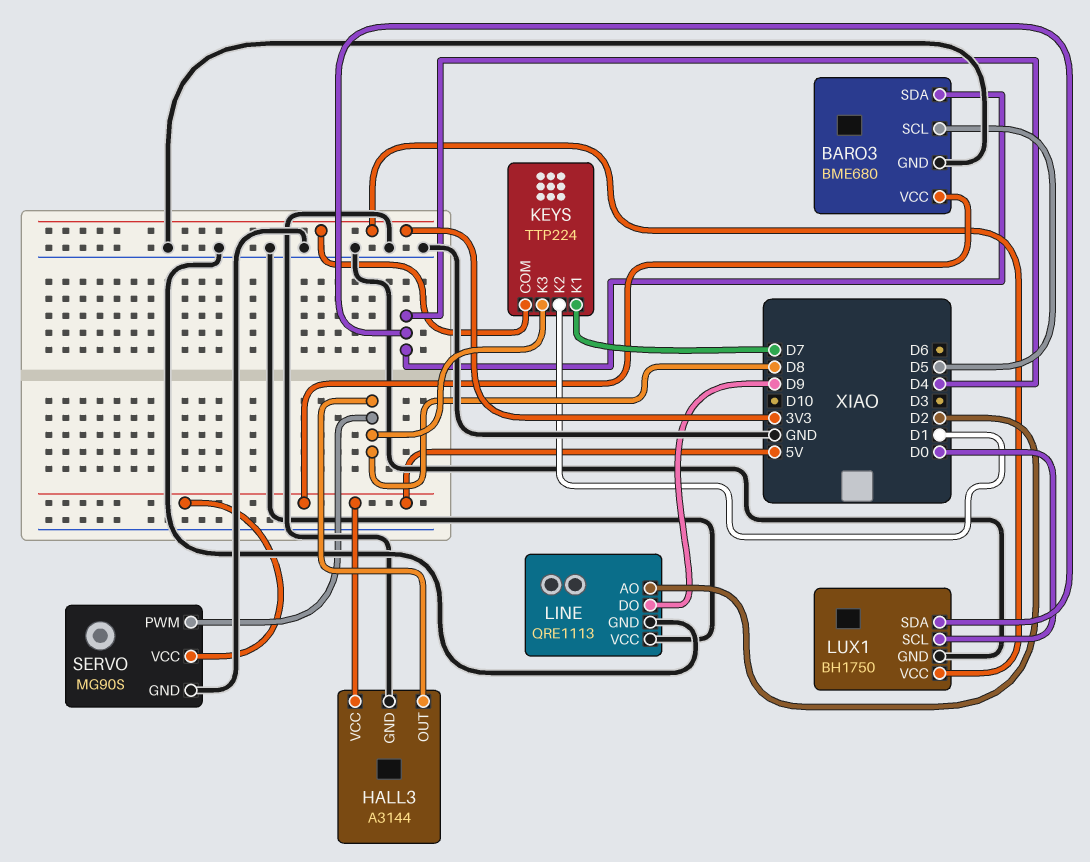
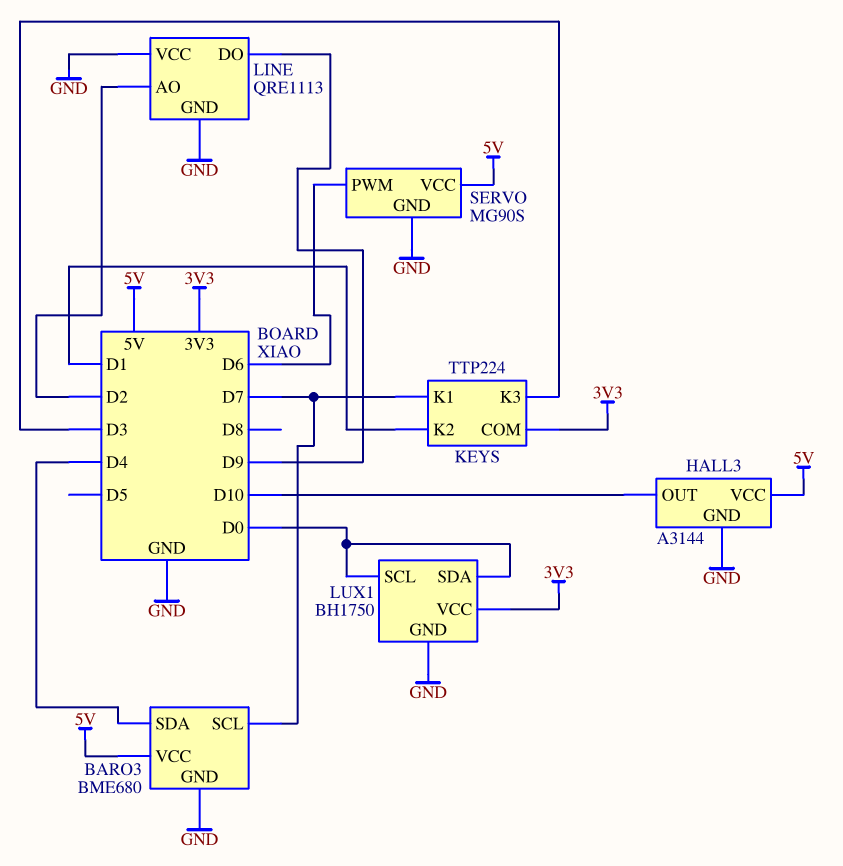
BARO3 pin SCL: D5 -> D7
HALL3 pin OUT: D8 -> D10
KEYS pin K3: D8 -> D3
LUX1 pin SDA: D4 -> D0
SERVO pin PWM: D8 -> D6

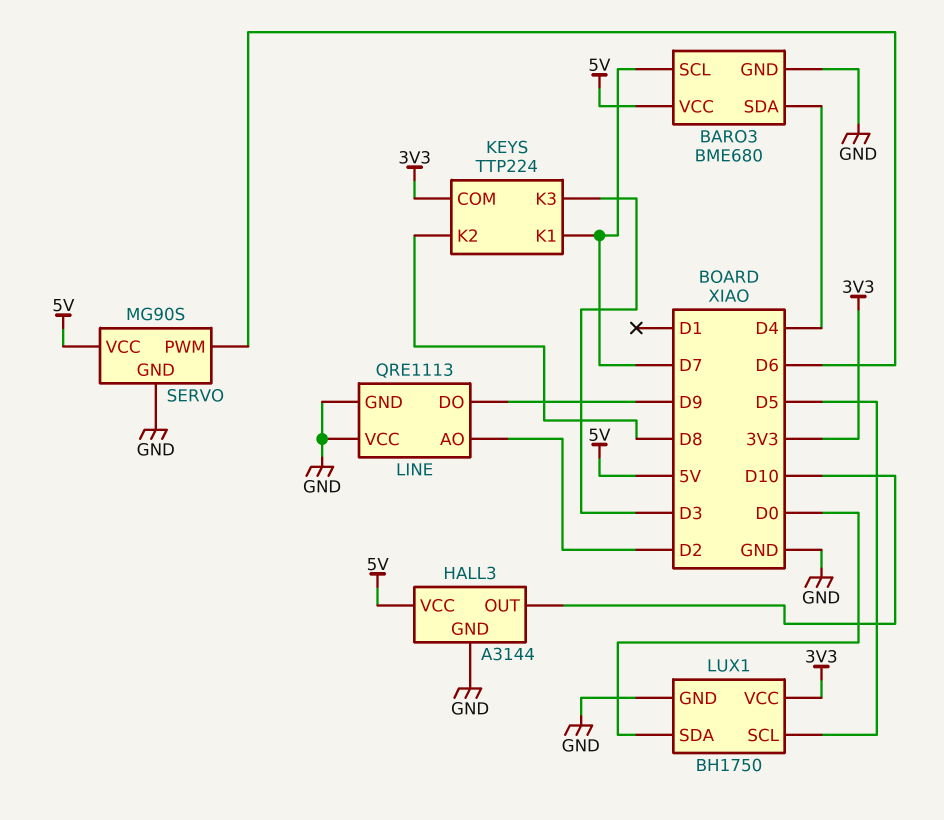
KEYS pin K2: D1 -> D8
LUX1 pin SCL: D0 -> D5

